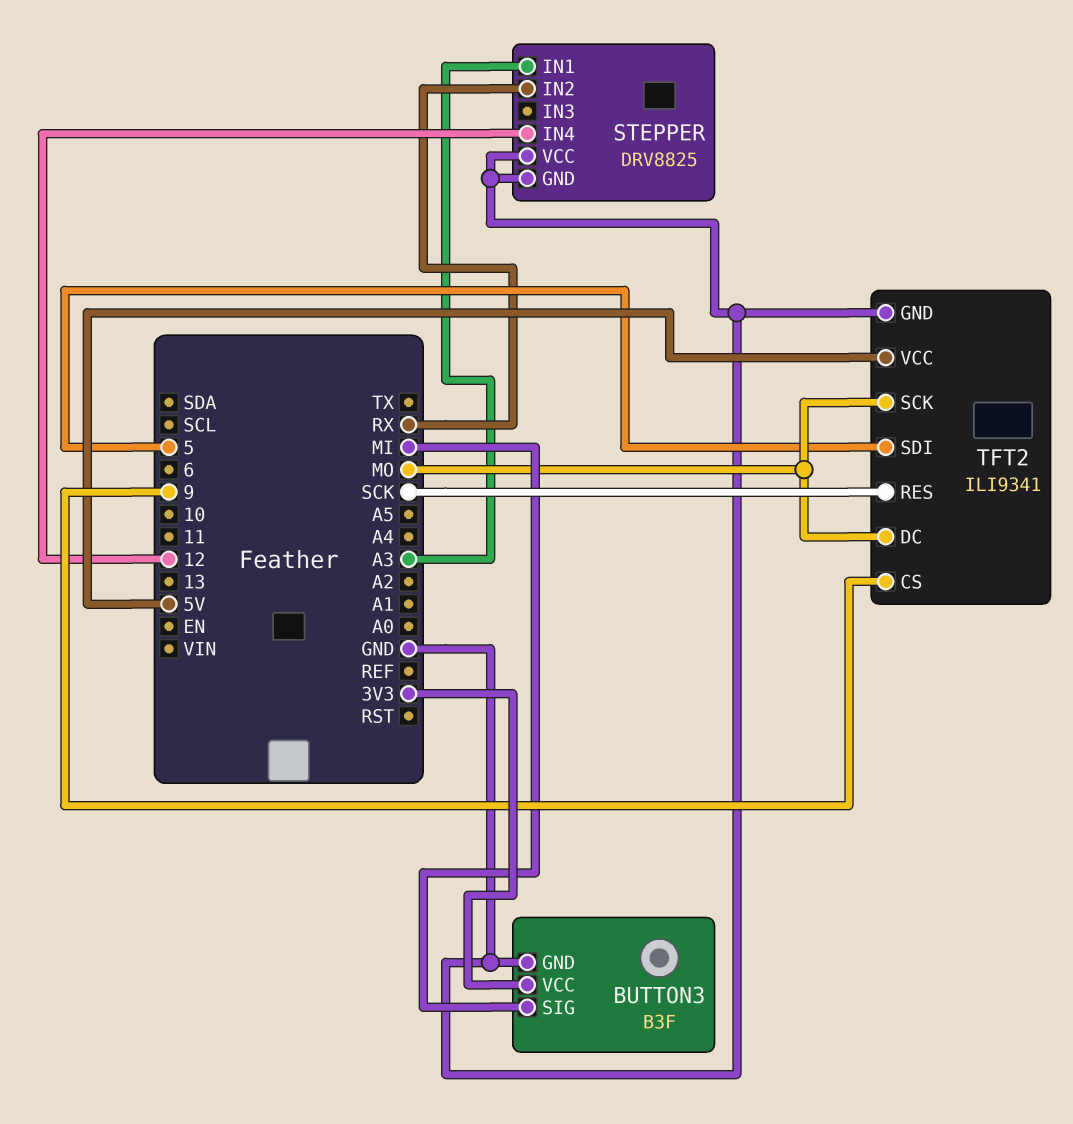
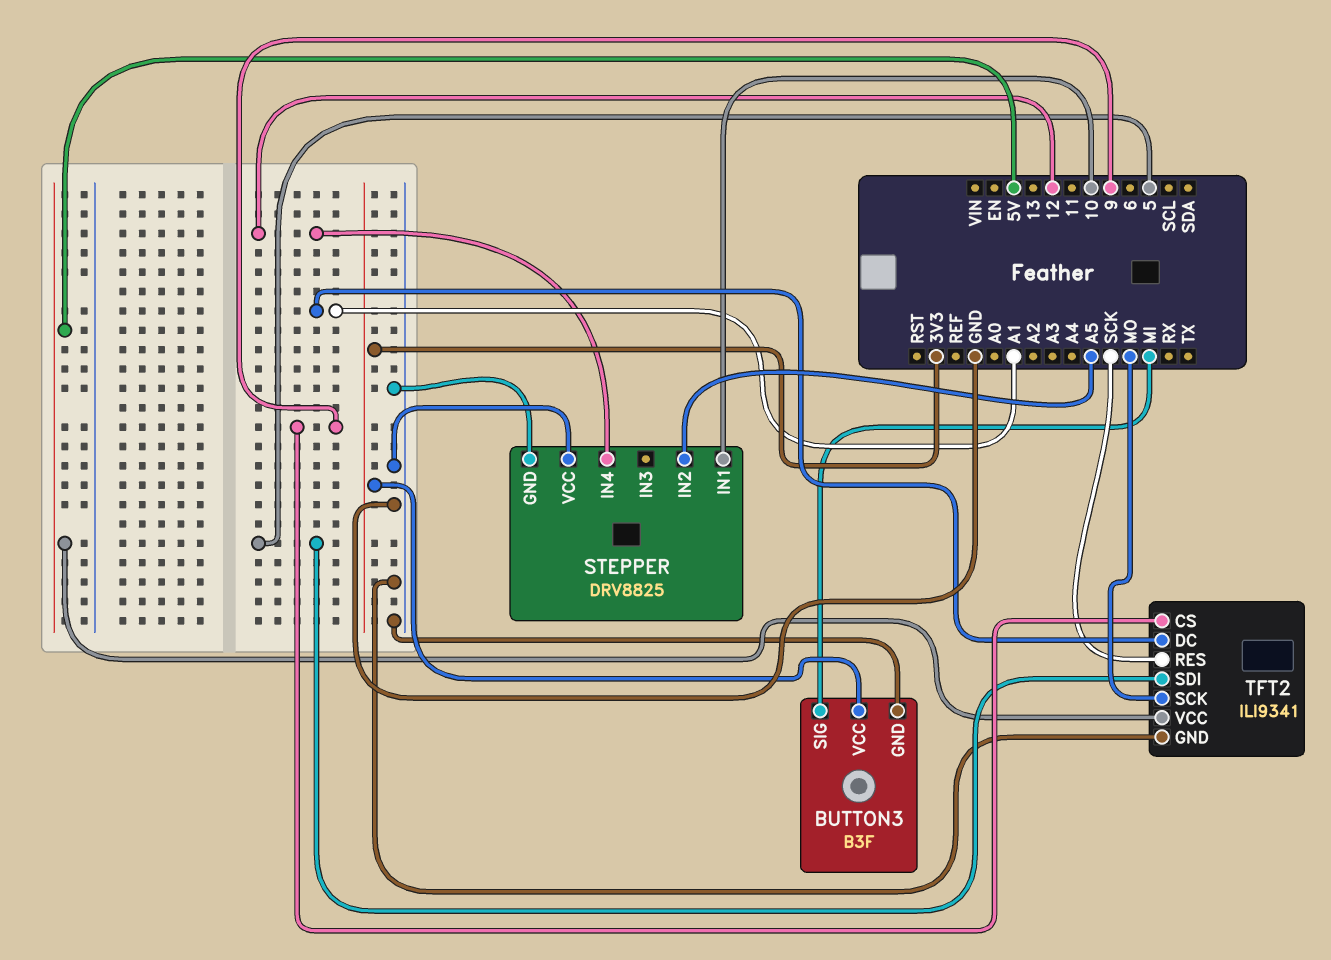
STEPPER pin IN1: A3 -> 10
STEPPER pin IN2: RX -> A5
TFT2 pin DC: MO -> A1

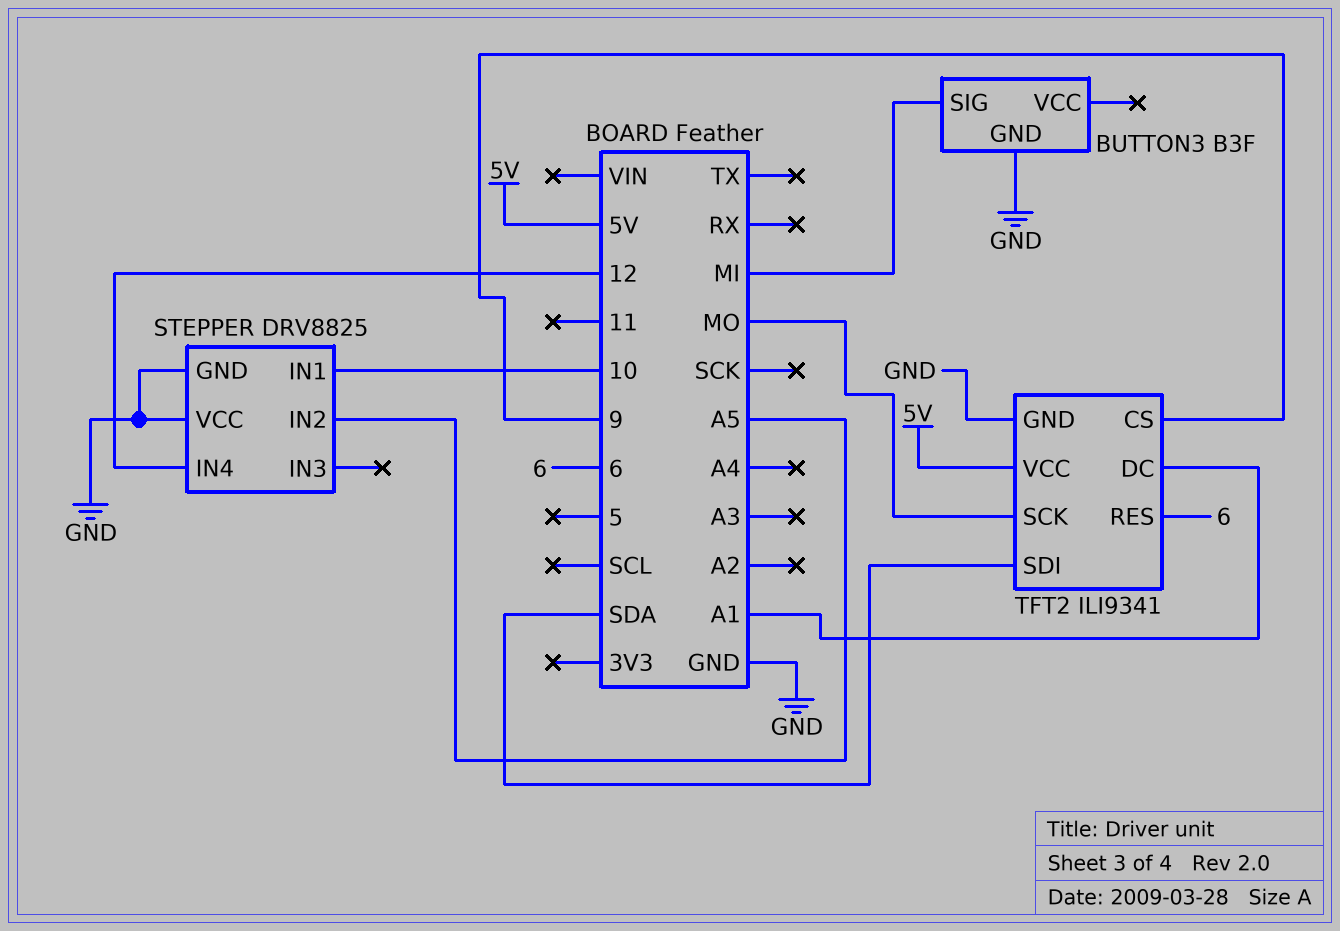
BUTTON3 pin VCC: 3V3 -> none
TFT2 pin RES: SCK -> 6
TFT2 pin SDI: 5 -> SDA

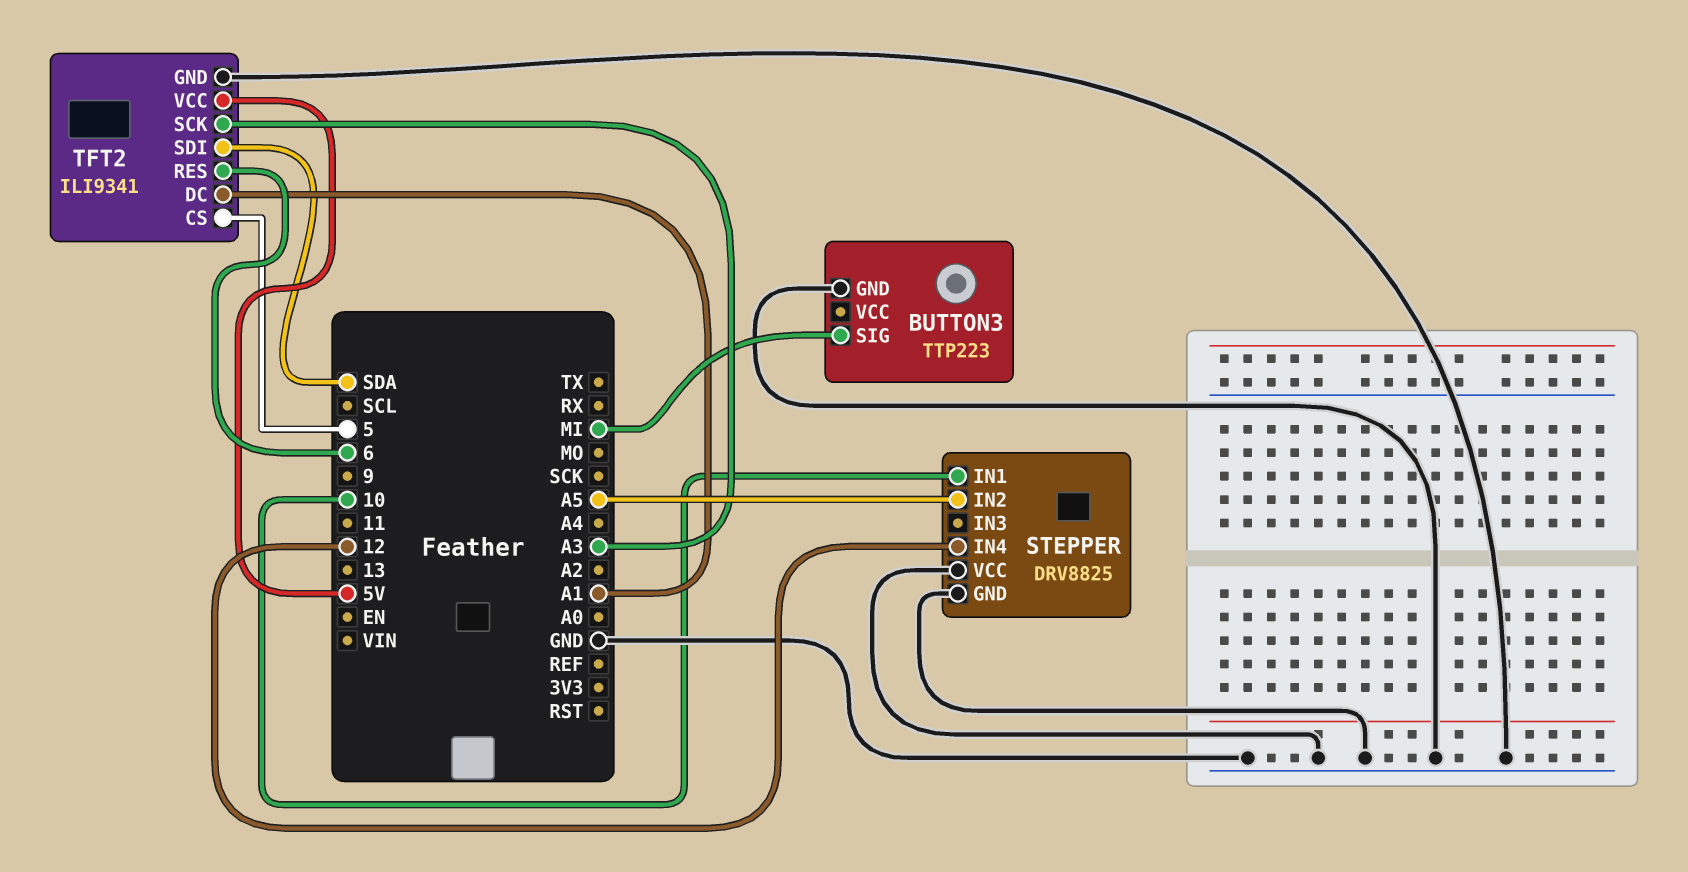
BUTTON3: B3F -> TTP223
TFT2 pin CS: 9 -> 5
TFT2 pin SCK: MO -> A3

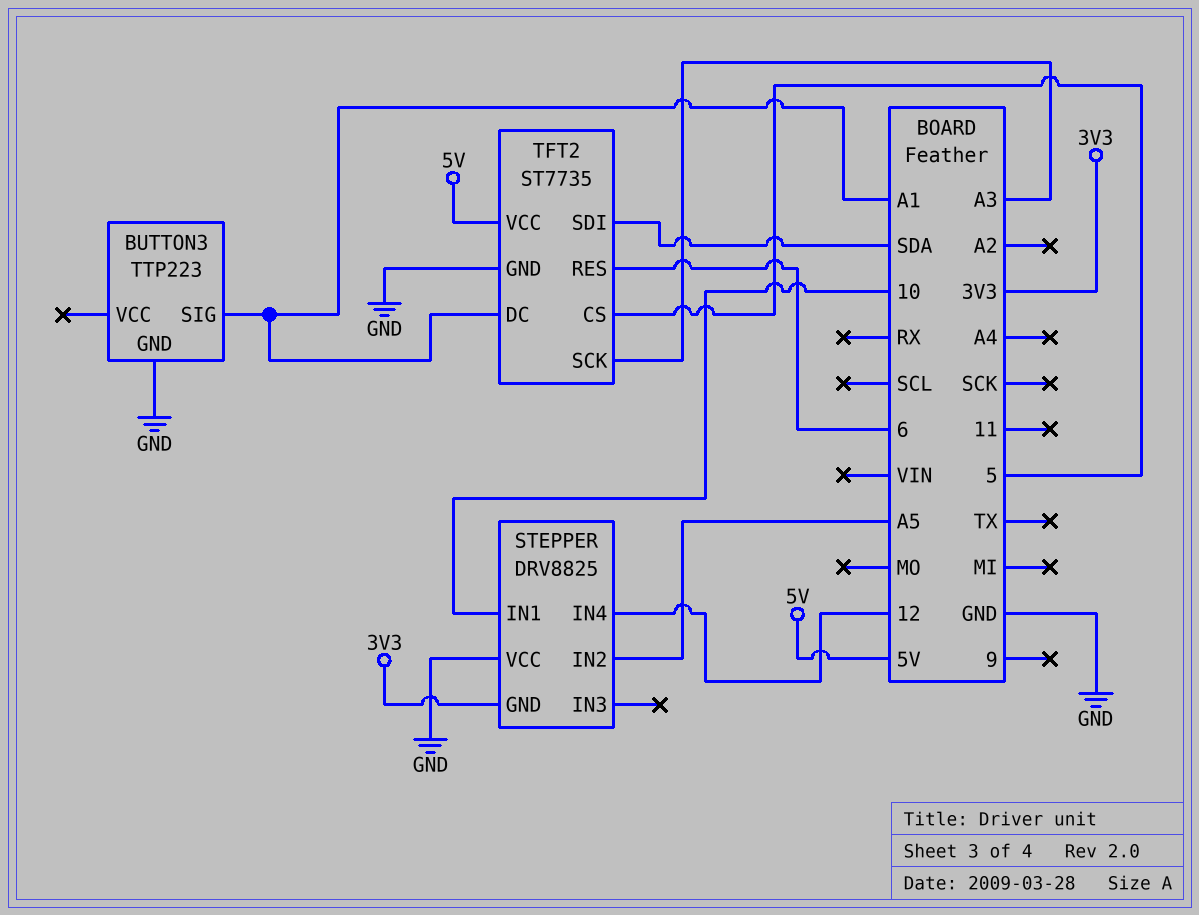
BUTTON3 pin SIG: MI -> A1
STEPPER pin GND: GND -> 3V3
TFT2: ILI9341 -> ST7735

